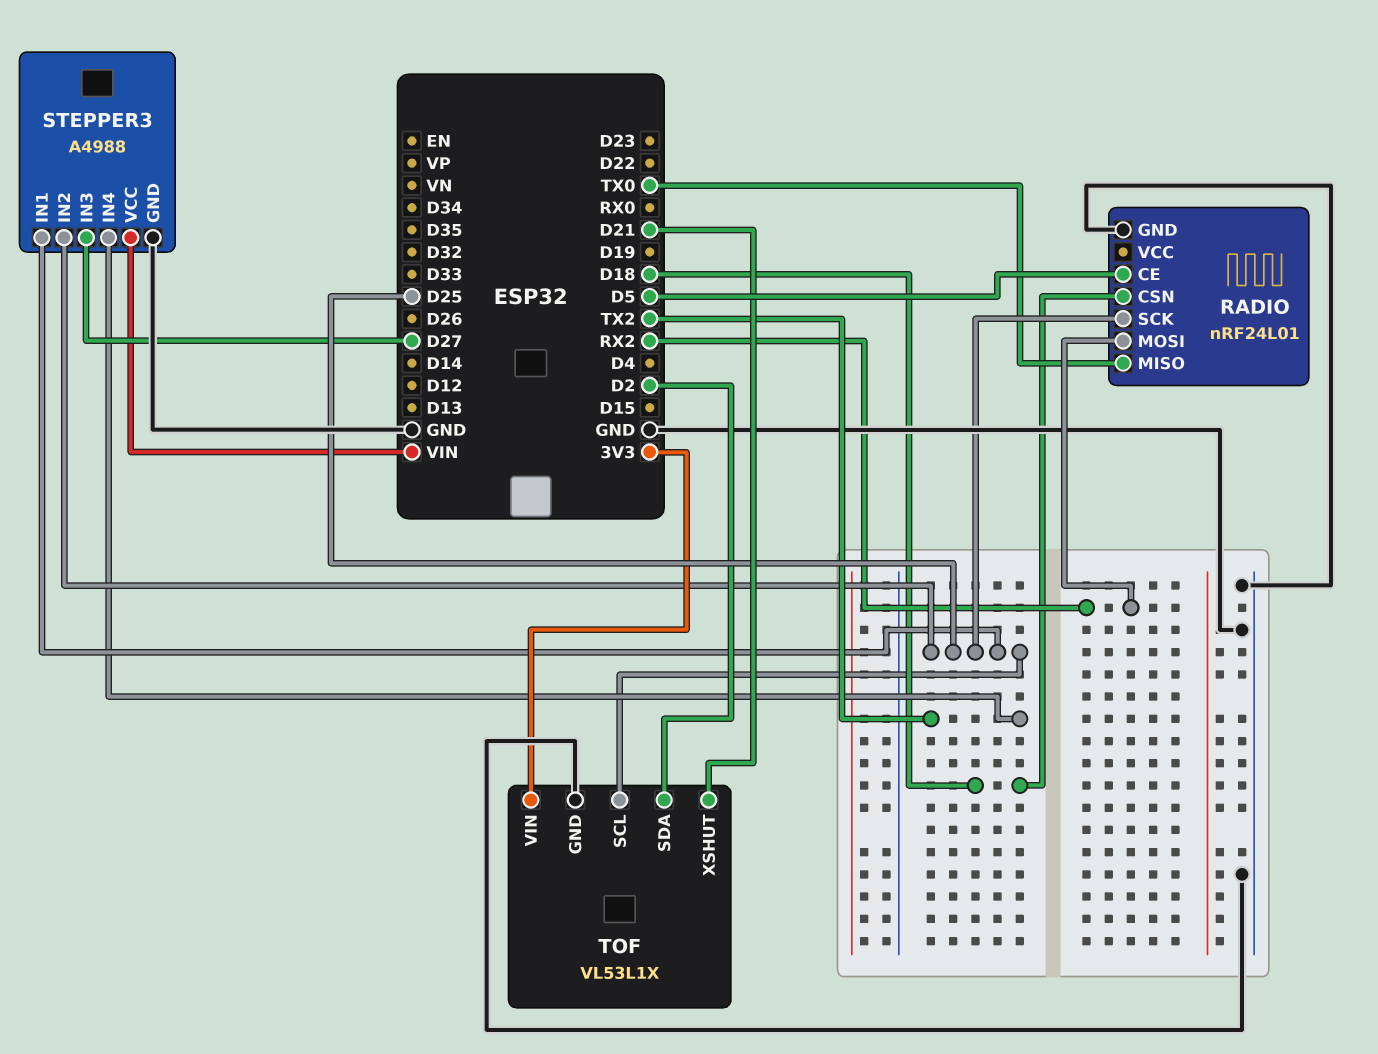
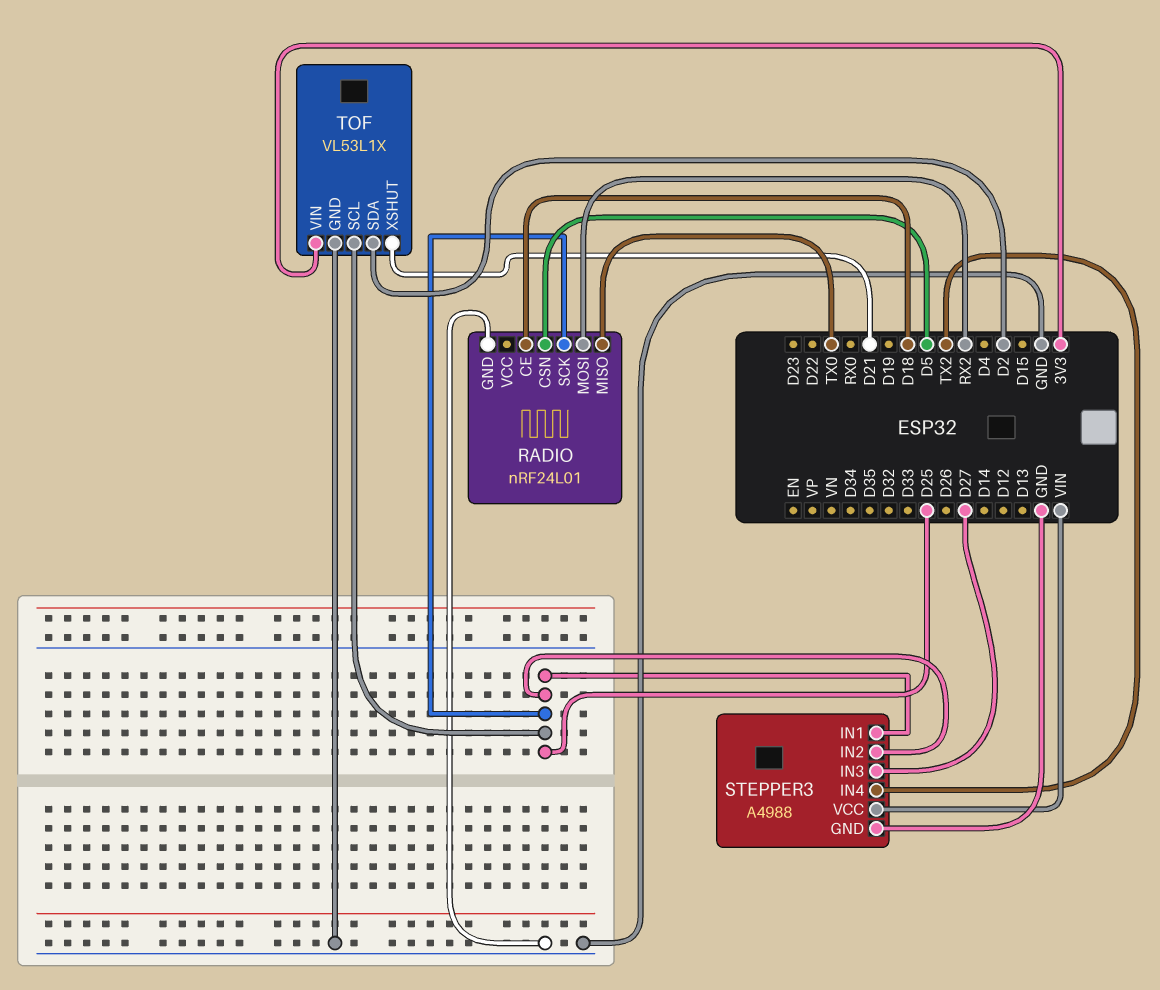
RADIO pin CE: D5 -> D18
RADIO pin CSN: D18 -> D5

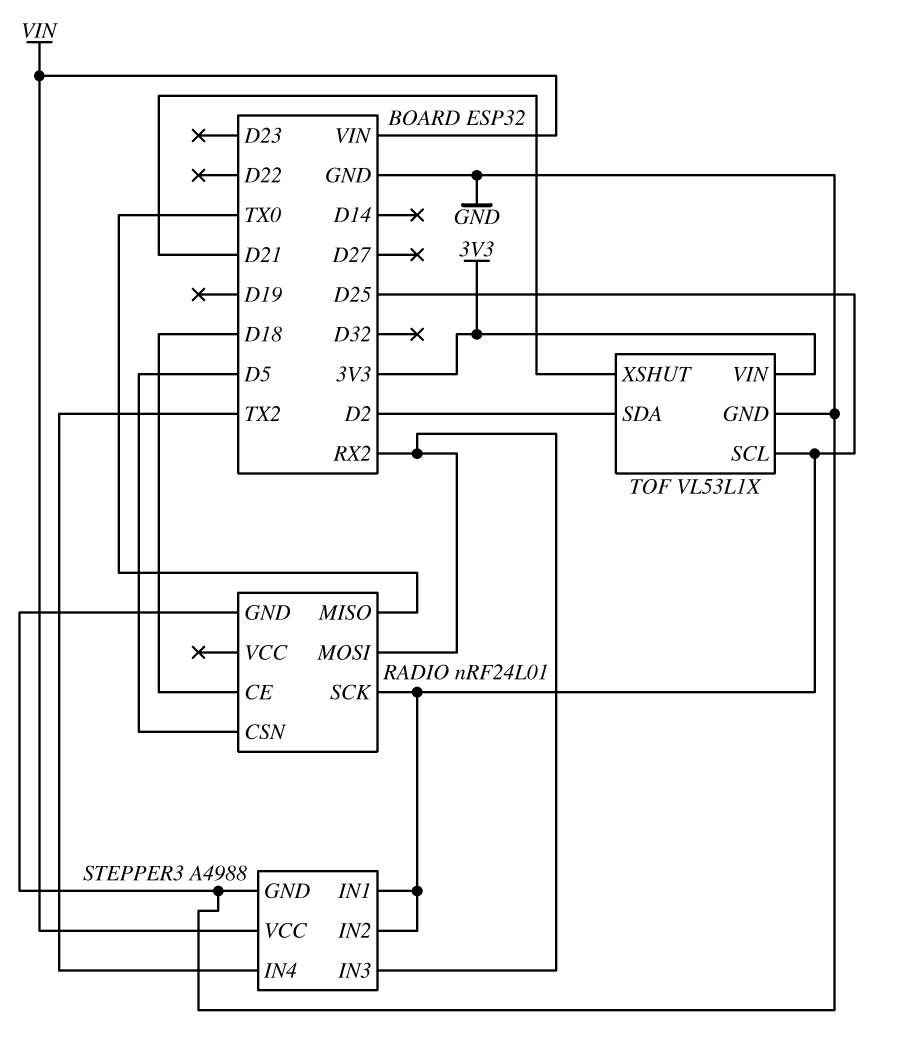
STEPPER3 pin IN3: D27 -> RX2

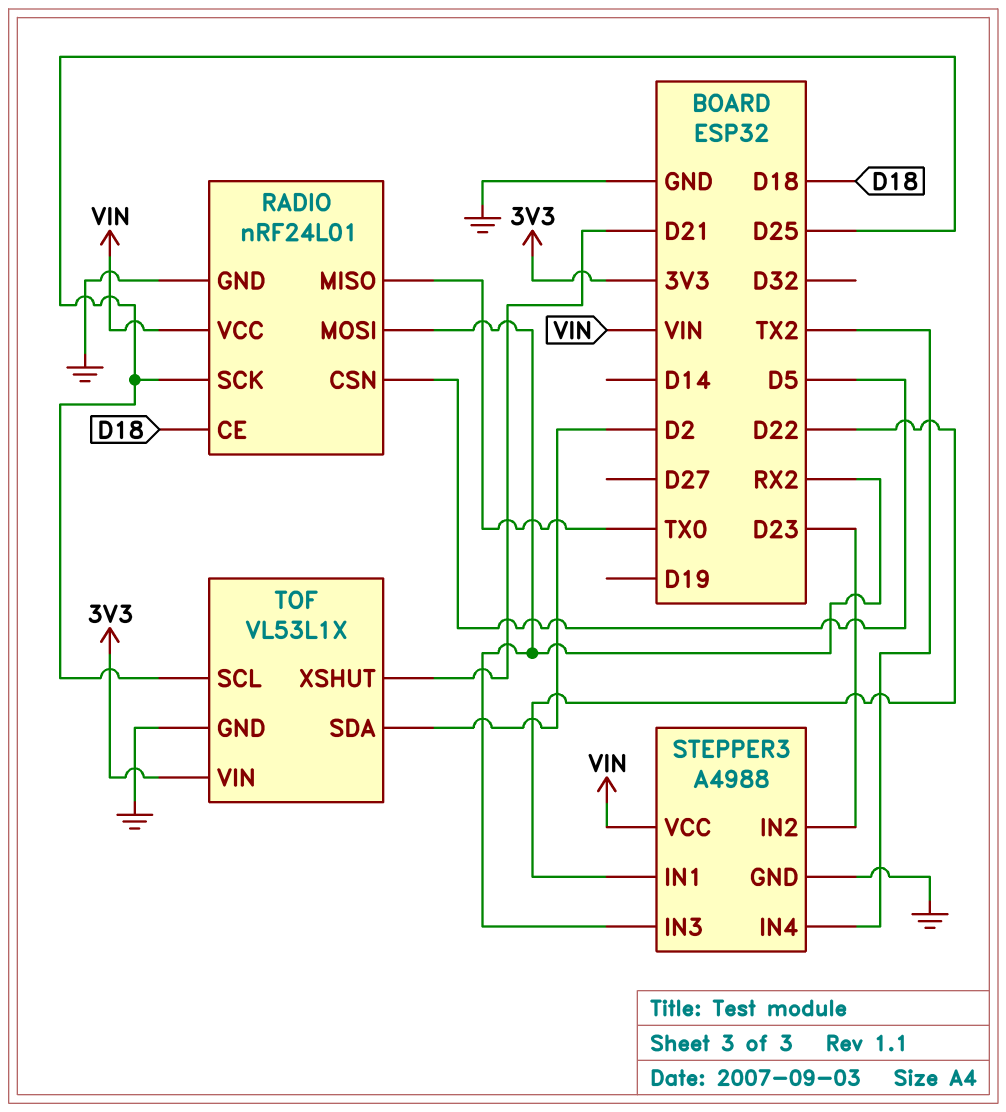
RADIO pin VCC: none -> VIN
STEPPER3 pin IN1: D25 -> D22
STEPPER3 pin IN2: D25 -> D23

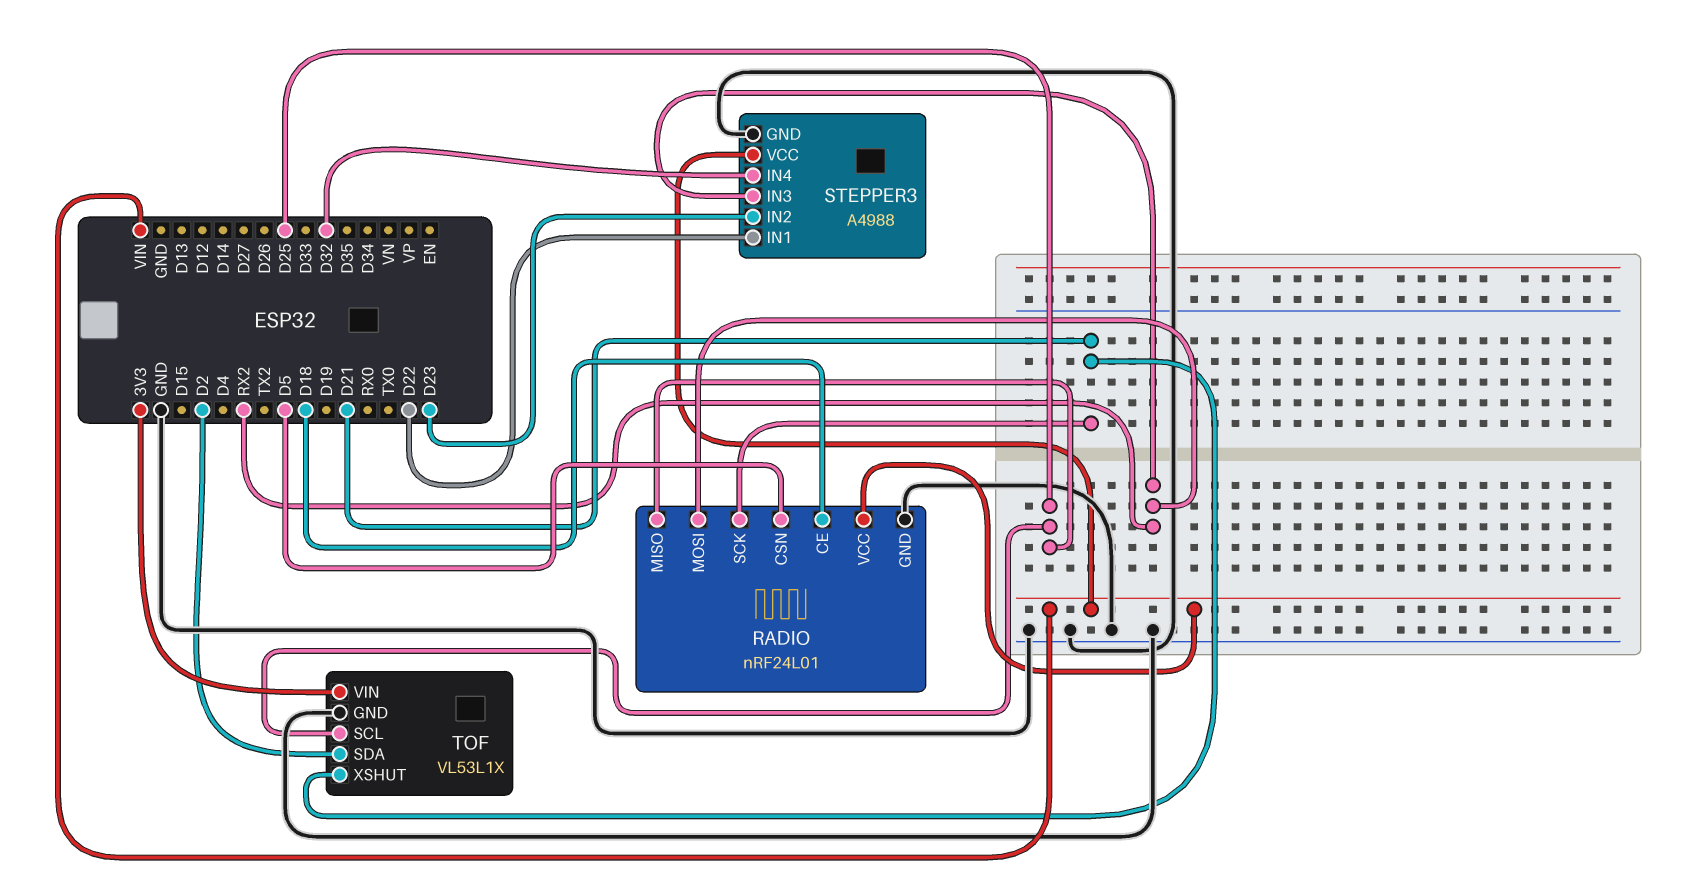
RADIO pin MISO: TX0 -> D25
RADIO pin SCK: D25 -> D21
STEPPER3 pin IN4: TX2 -> D32

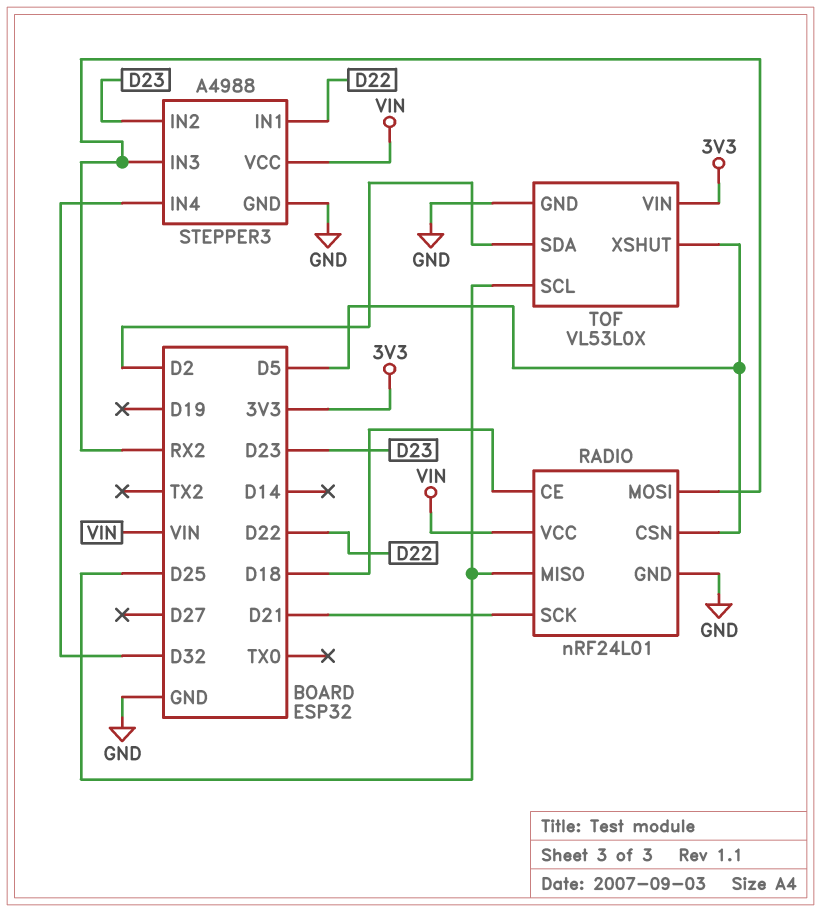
TOF: VL53L1X -> VL53L0X
TOF pin XSHUT: D21 -> D5

